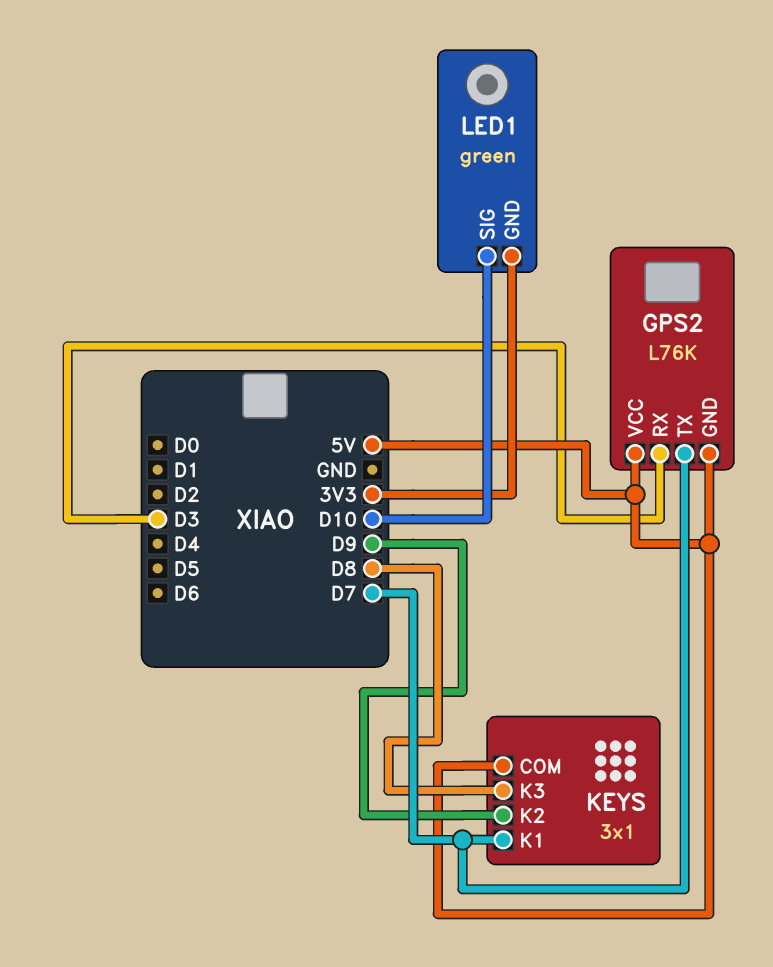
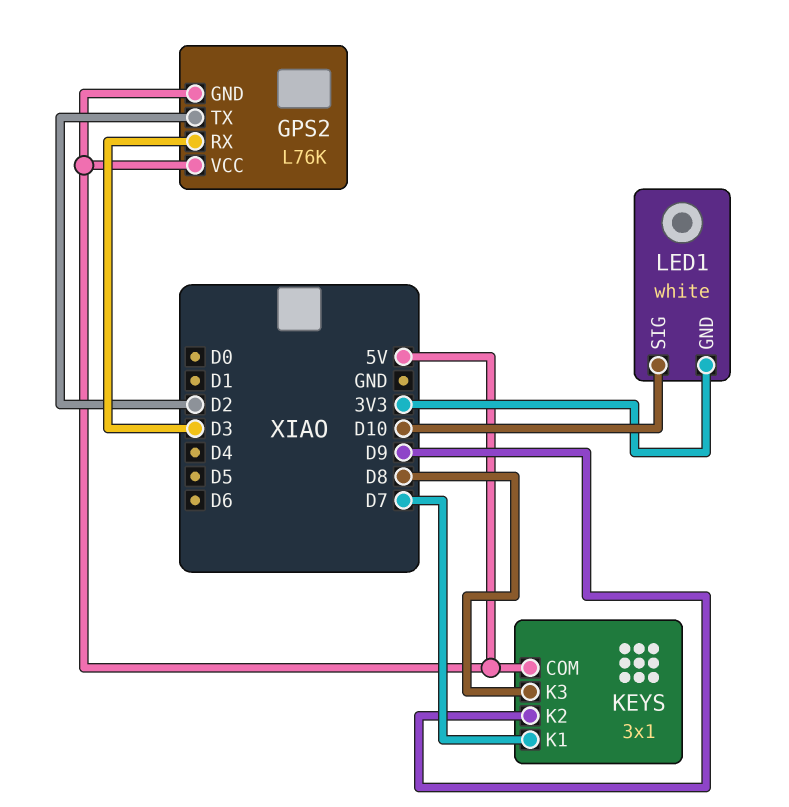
GPS2 pin TX: D7 -> D2
LED1: green -> white

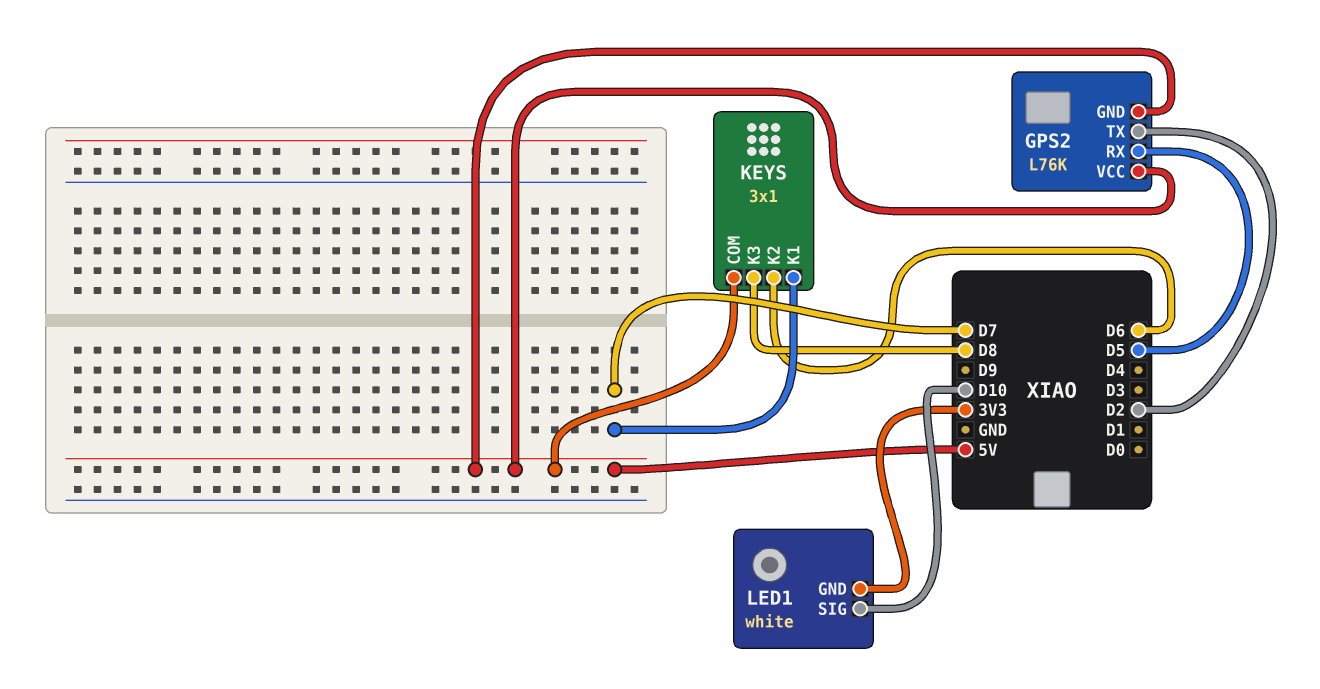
GPS2 pin RX: D3 -> D5
KEYS pin K2: D9 -> D6

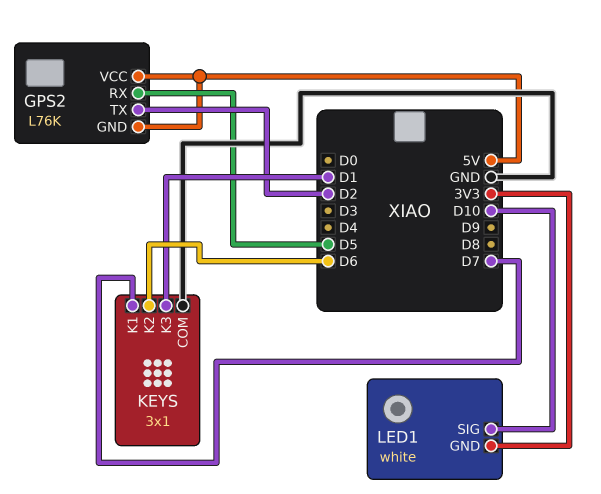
KEYS pin COM: 5V -> GND
KEYS pin K3: D8 -> D1

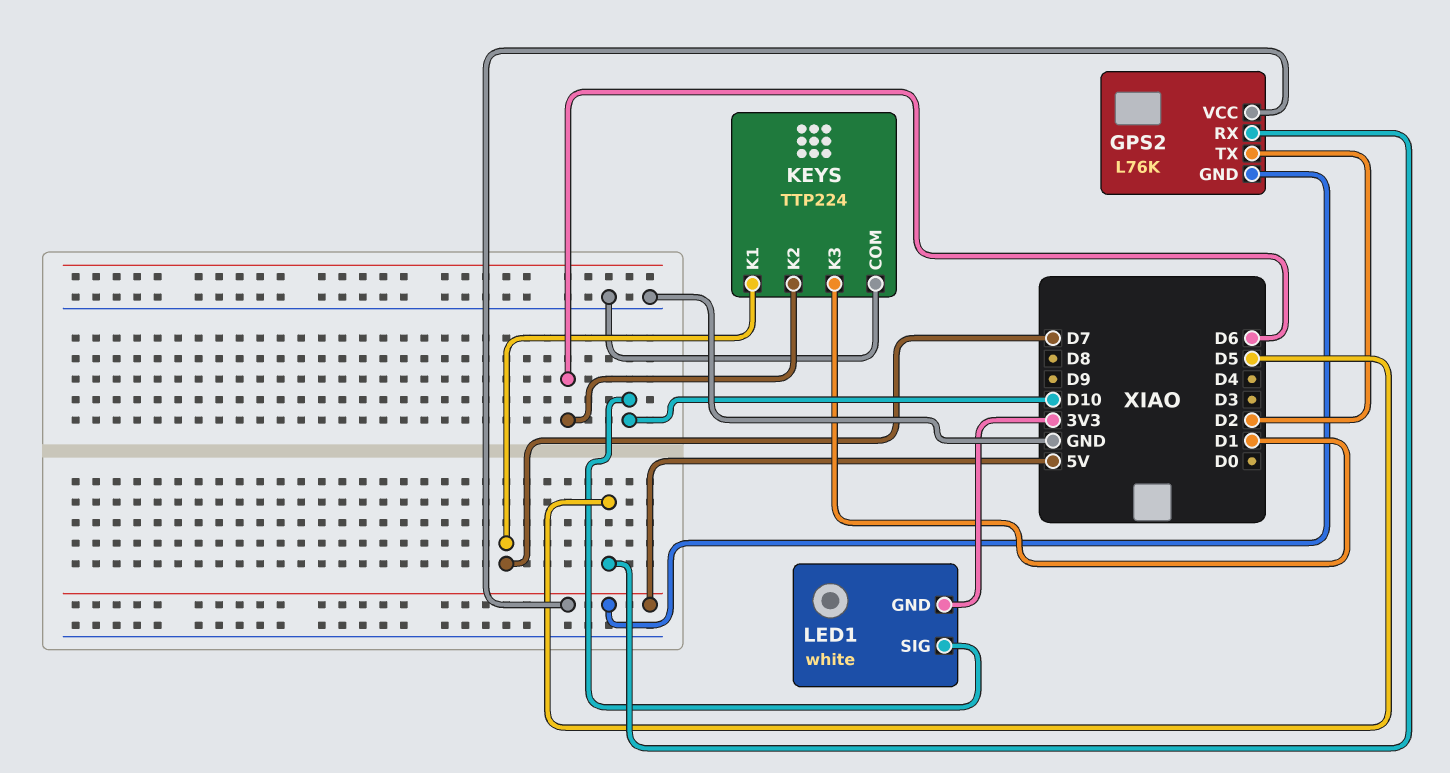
KEYS: 3x1 -> TTP224

